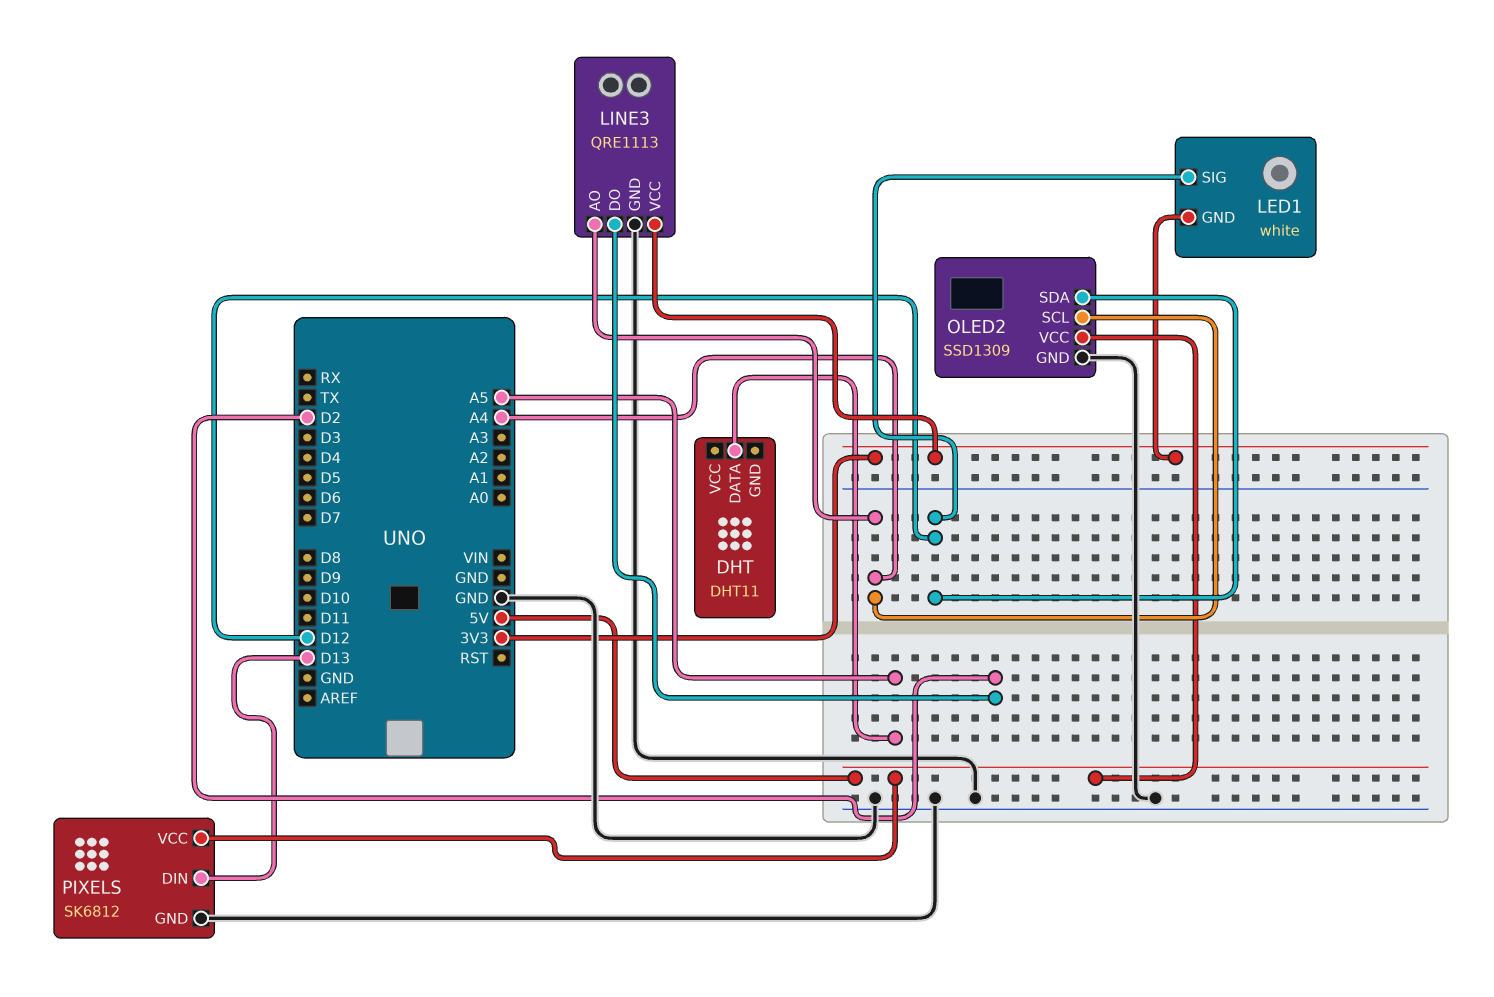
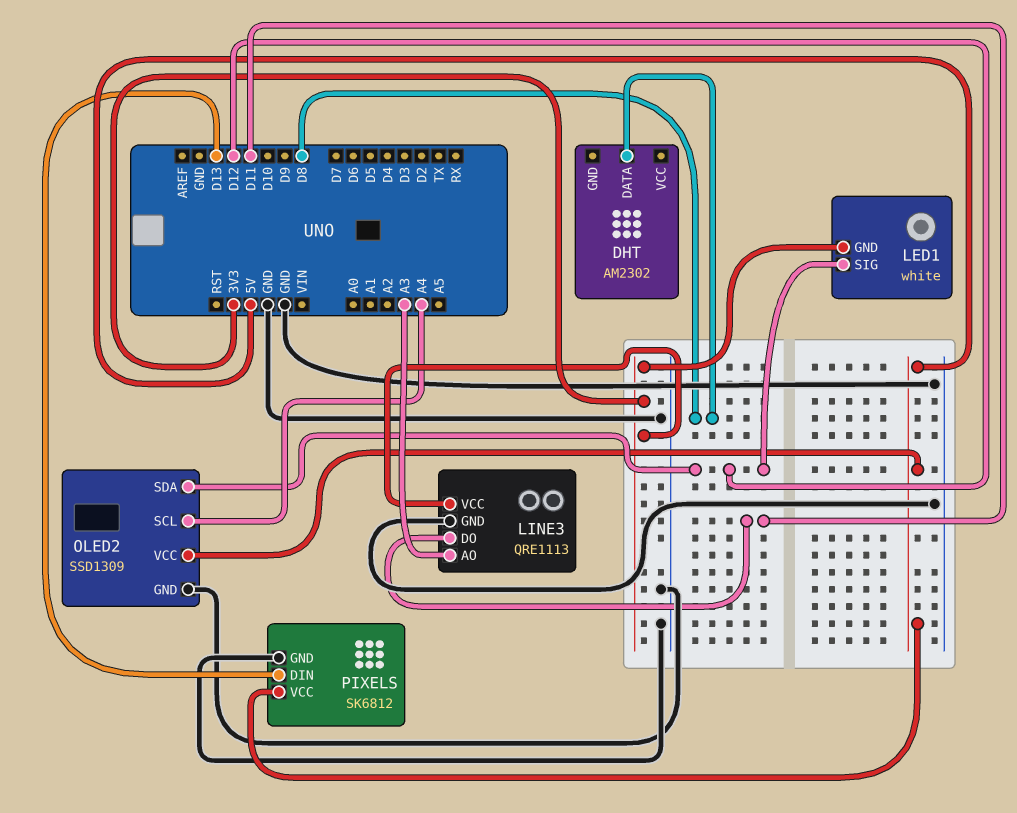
DHT: DHT11 -> AM2302
DHT pin DATA: A5 -> D8
LINE3 pin AO: A4 -> A3
LINE3 pin DO: D2 -> D11

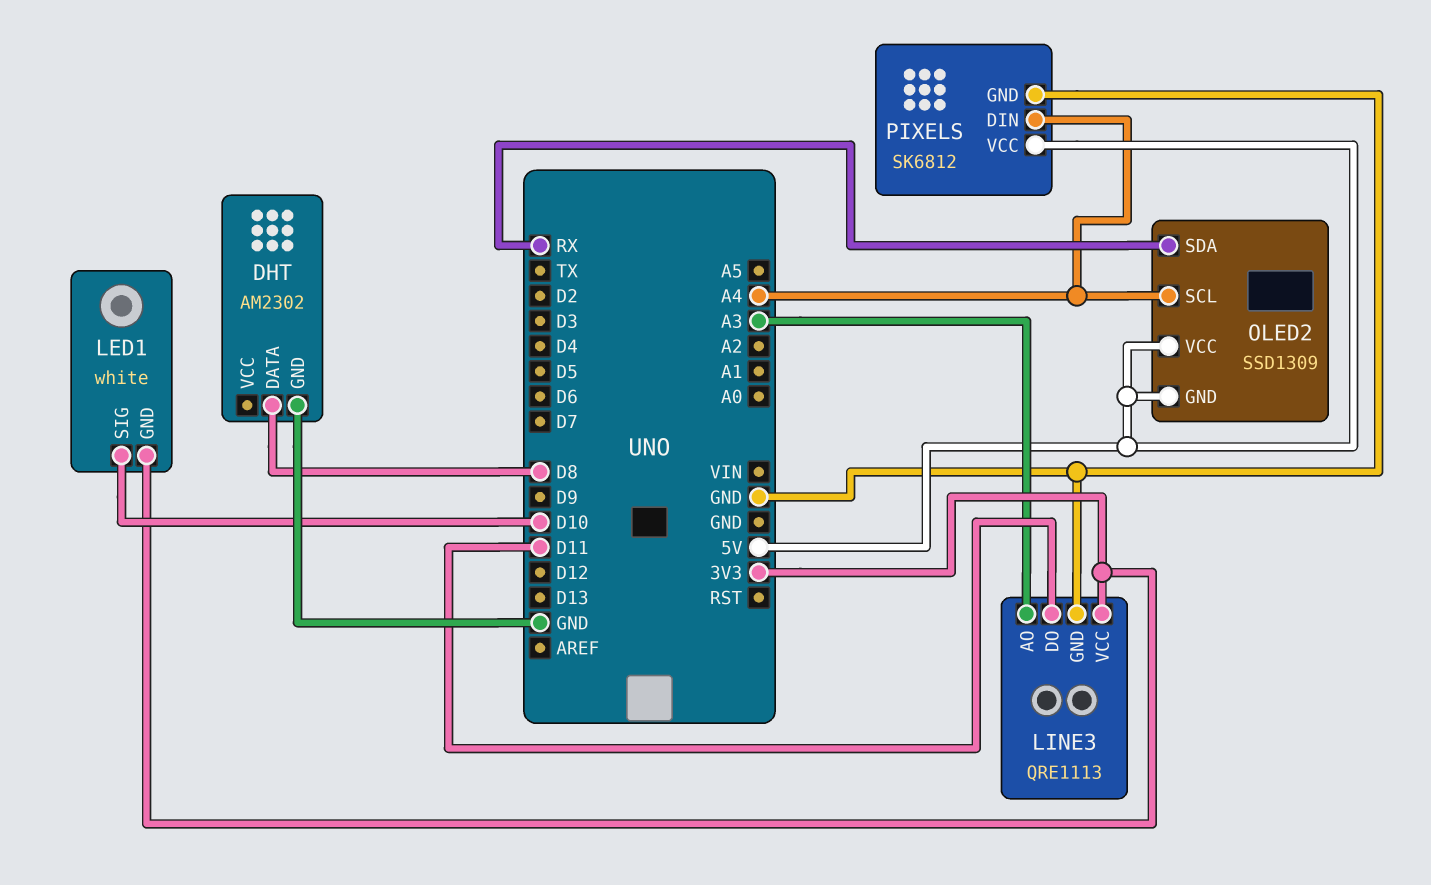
DHT pin GND: none -> GND
LED1 pin SIG: D12 -> D10
OLED2 pin GND: GND -> 5V
OLED2 pin SDA: D12 -> RX
PIXELS pin DIN: D13 -> A4

